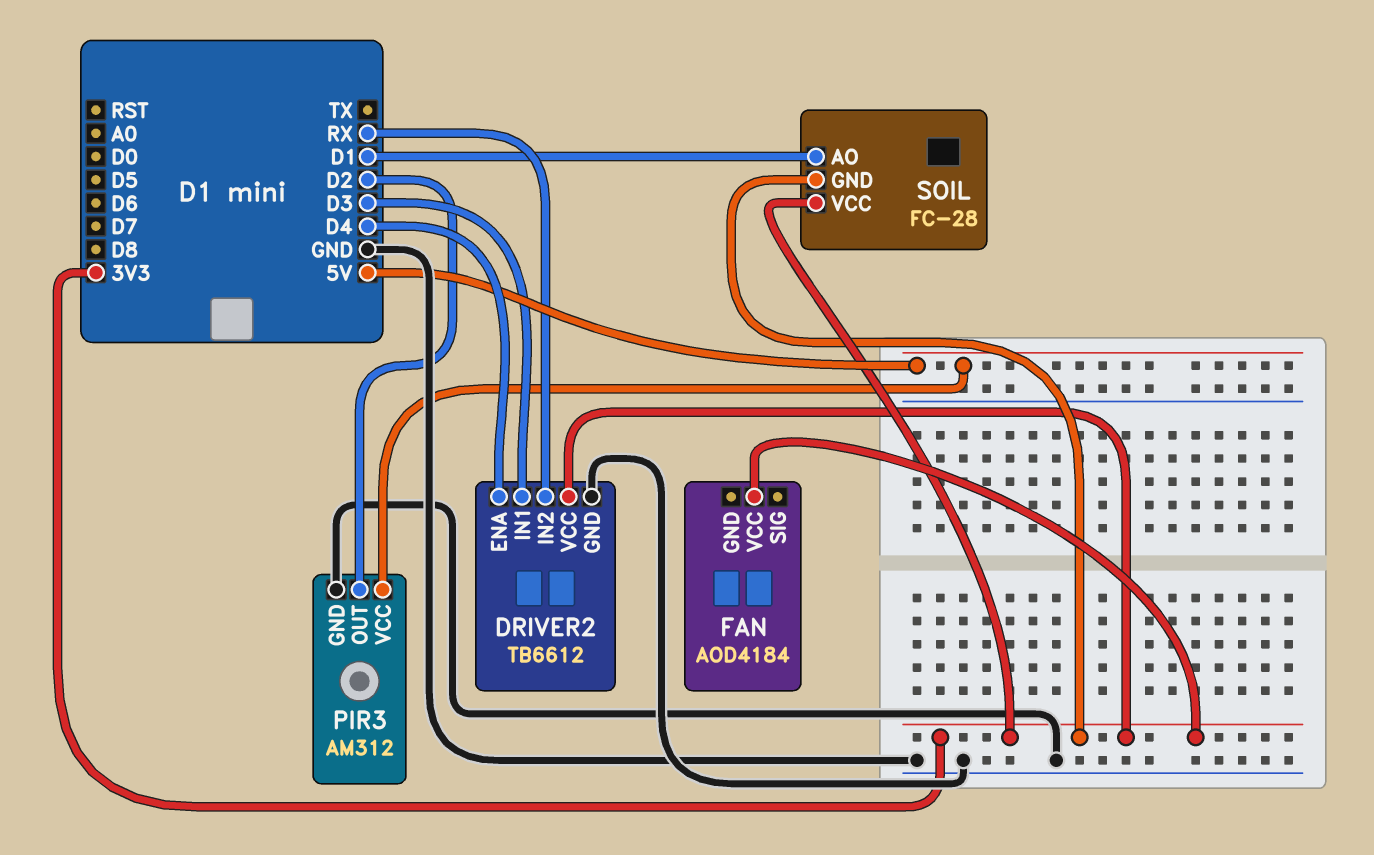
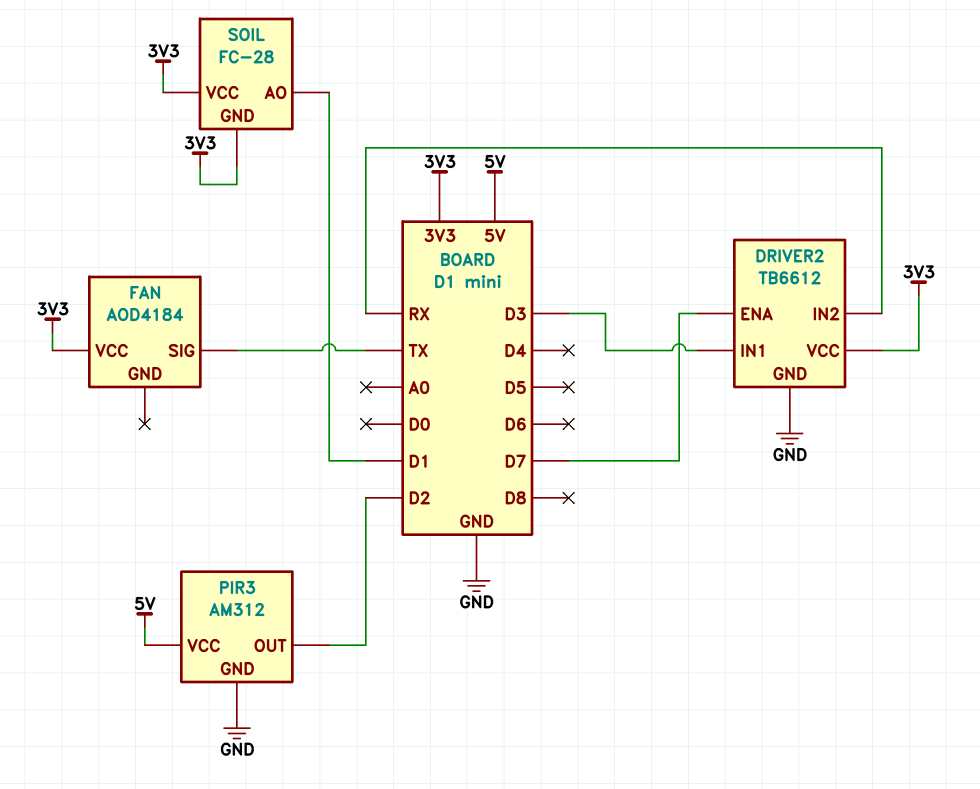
DRIVER2 pin ENA: D4 -> D7
FAN pin SIG: none -> TX

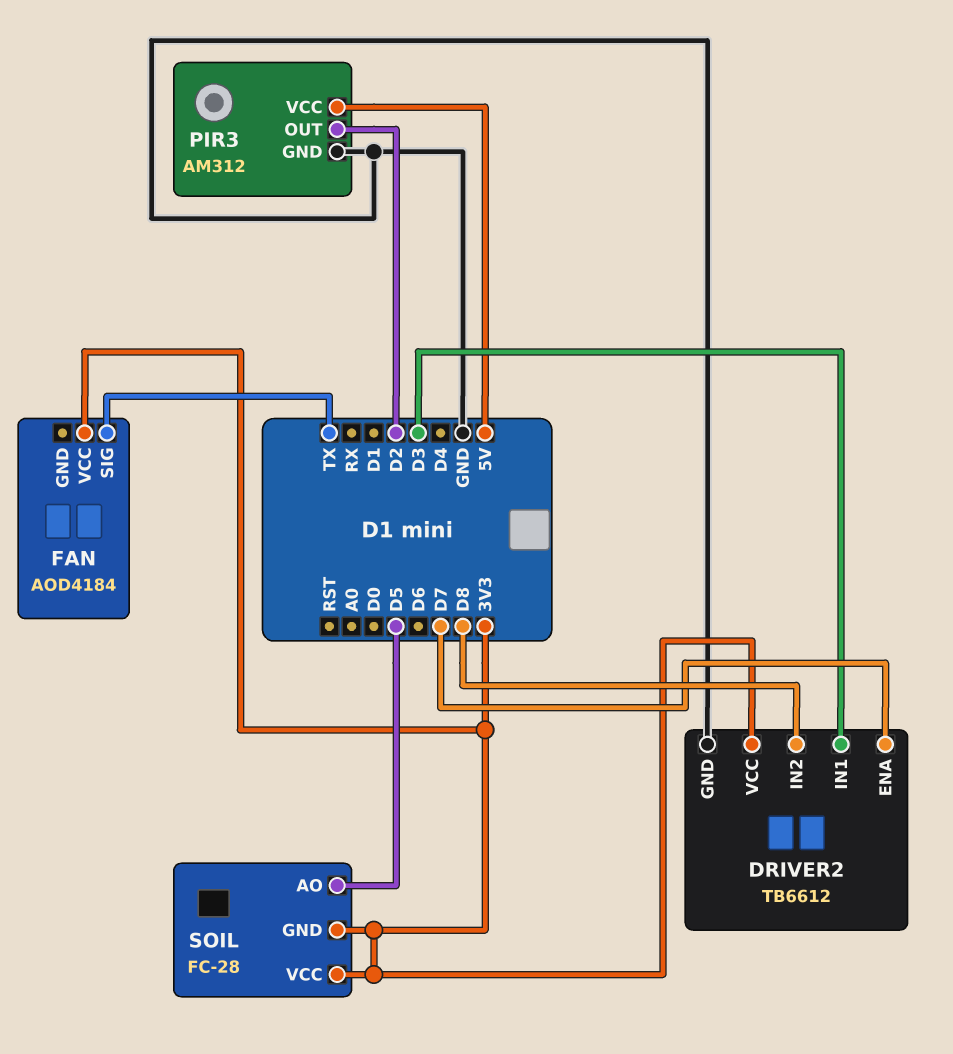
DRIVER2 pin IN2: RX -> D8
SOIL pin AO: D1 -> D5

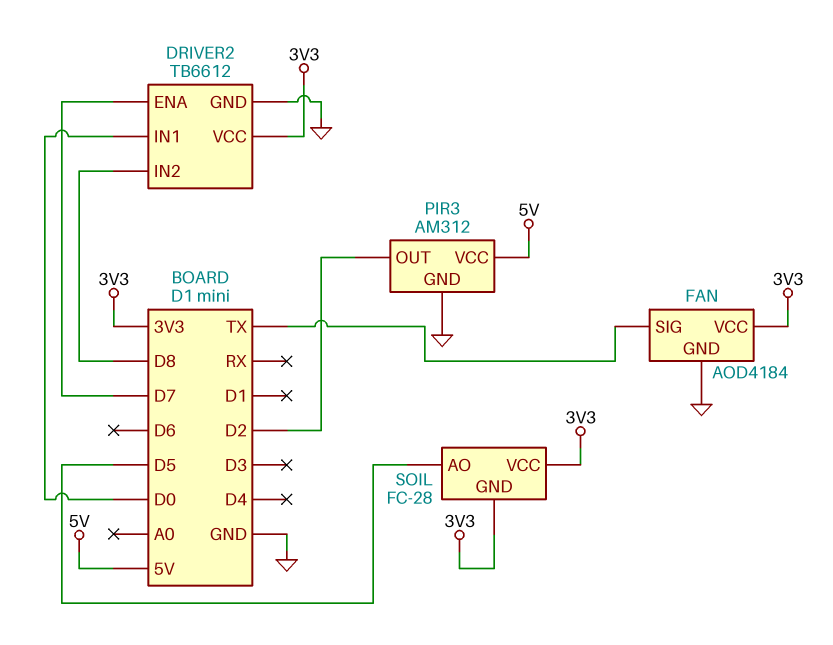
DRIVER2 pin IN1: D3 -> D0
FAN pin GND: none -> GND

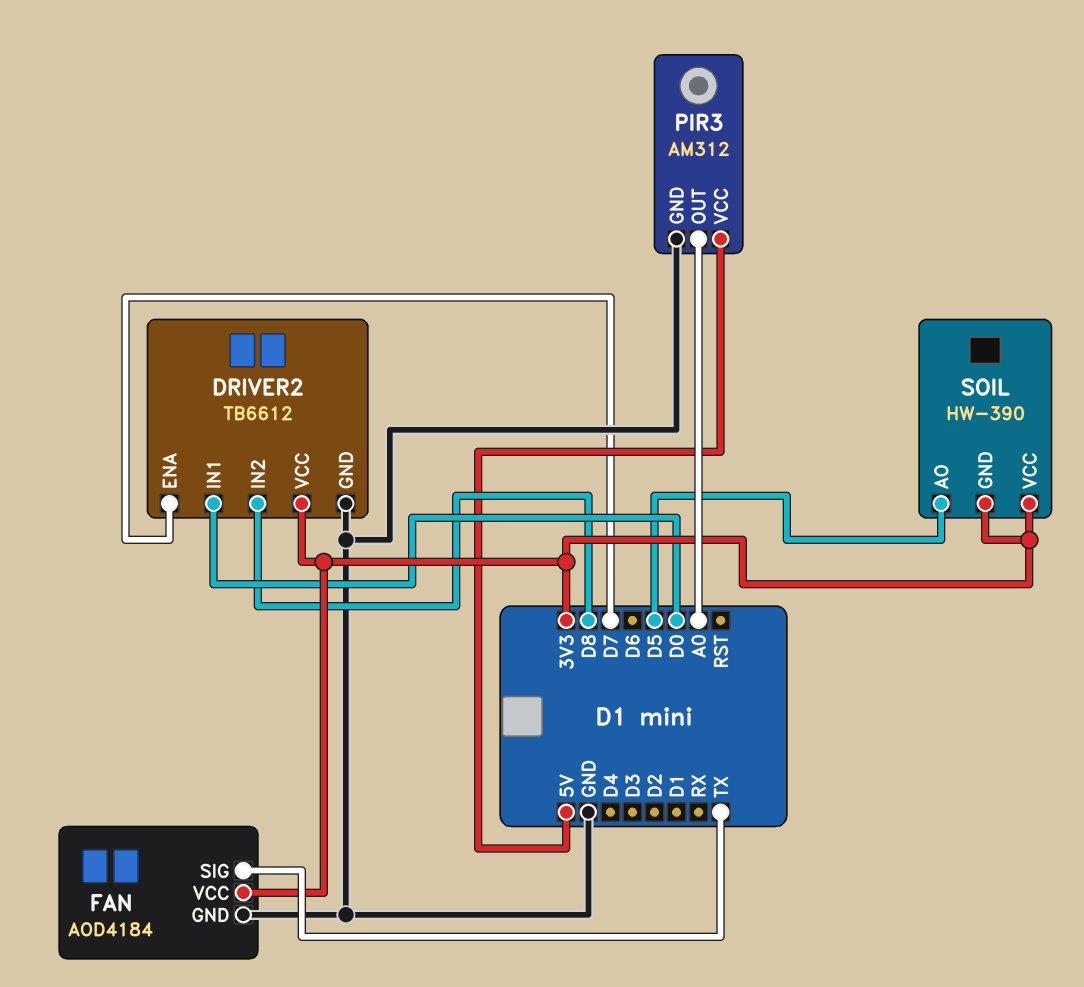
PIR3 pin OUT: D2 -> A0
SOIL: FC-28 -> HW-390

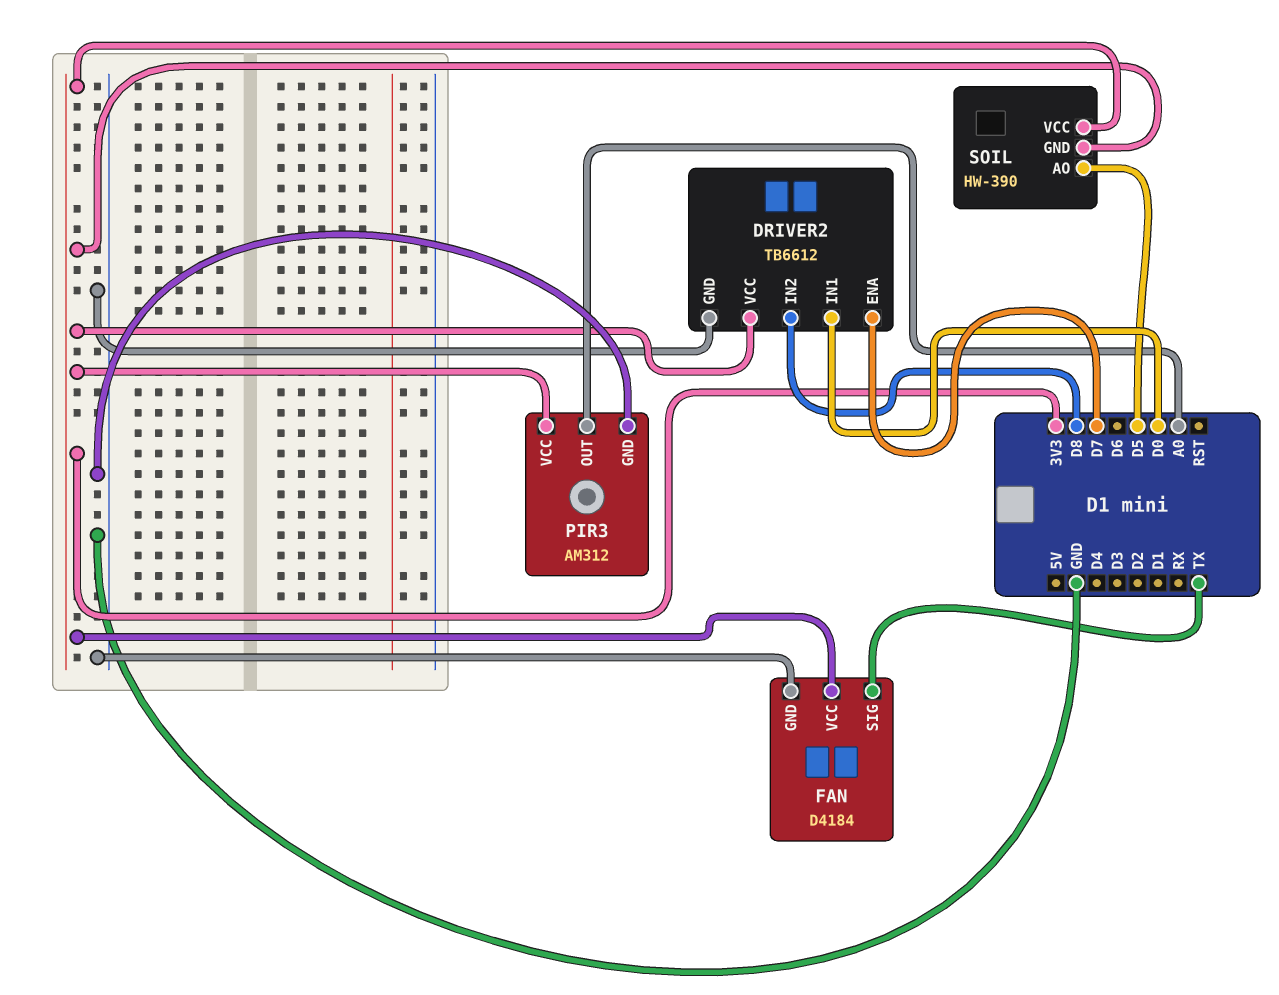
FAN: AOD4184 -> D4184
PIR3 pin VCC: 5V -> 3V3

